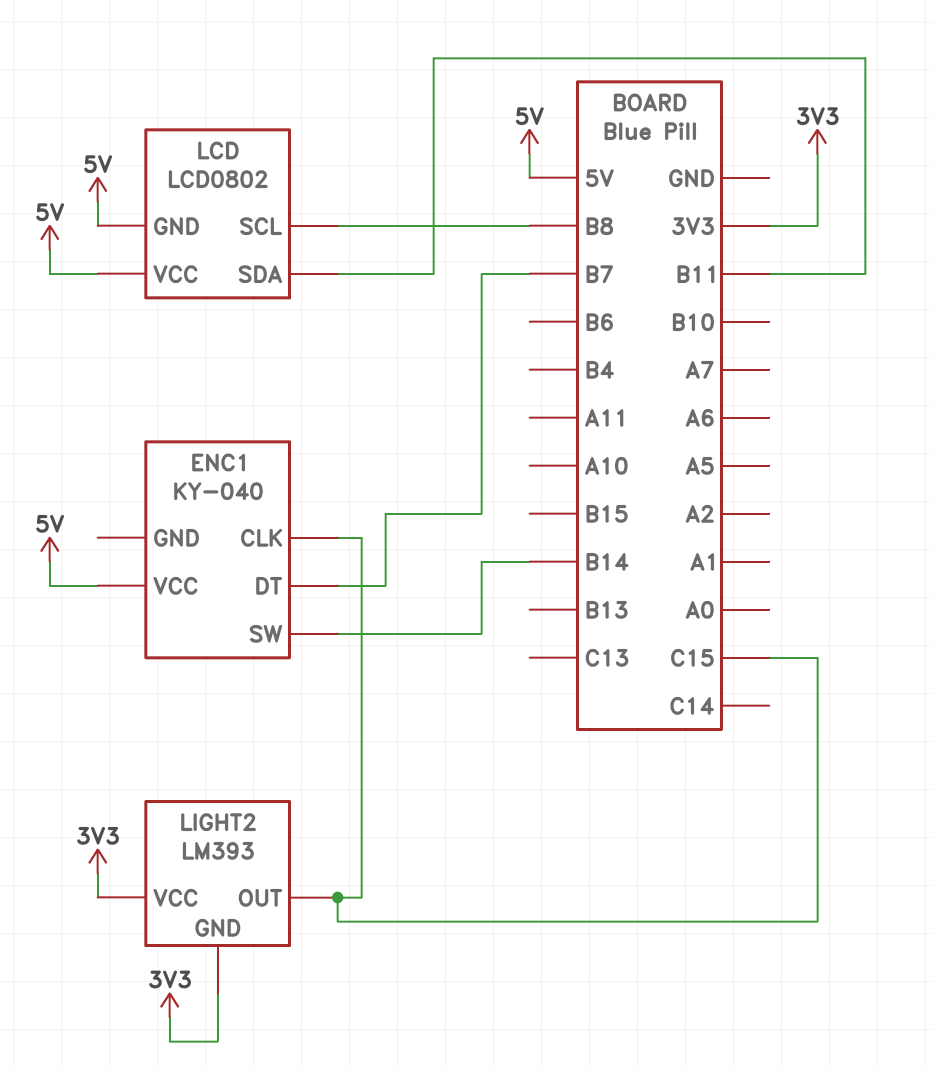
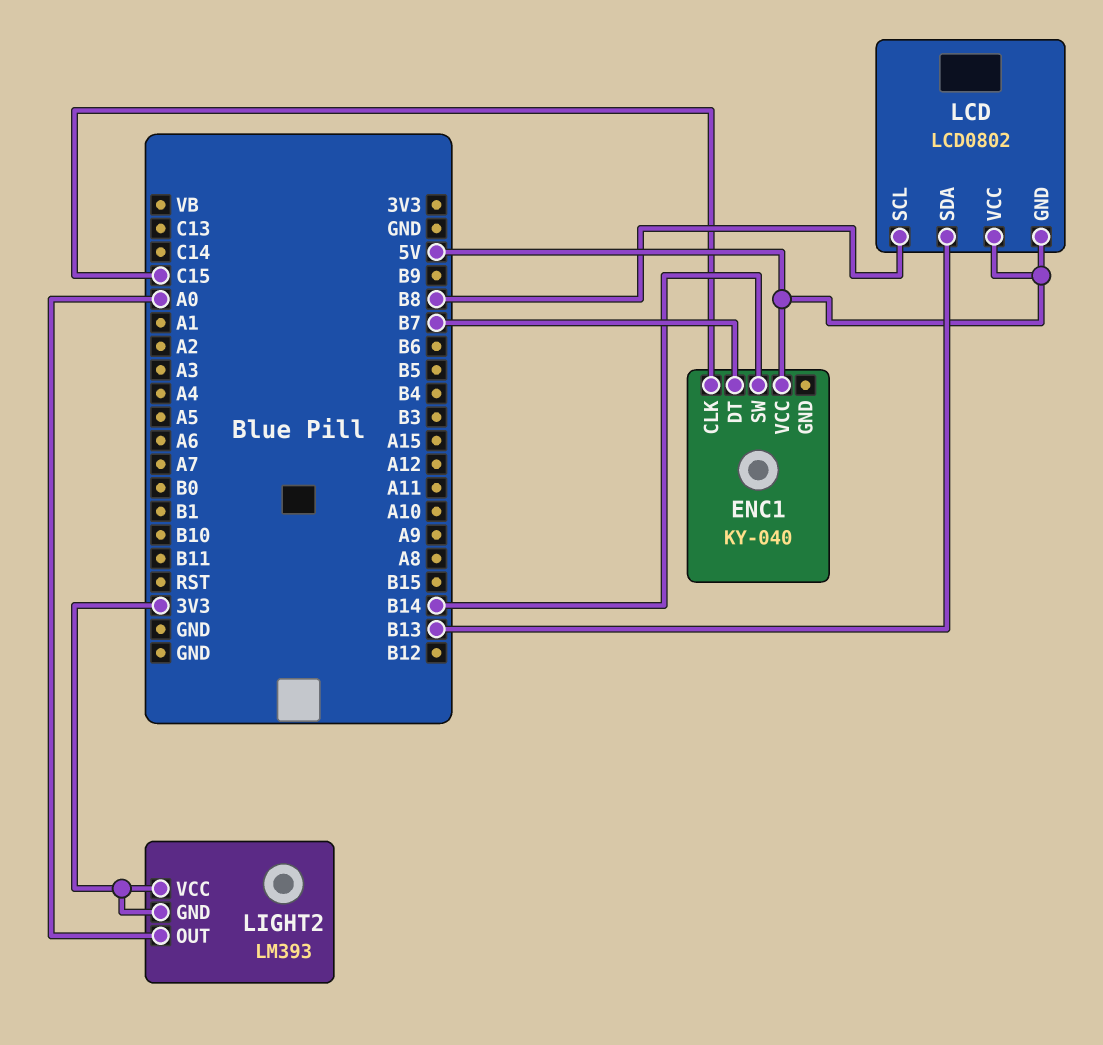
LCD pin SDA: B11 -> B13
LIGHT2 pin OUT: C15 -> A0

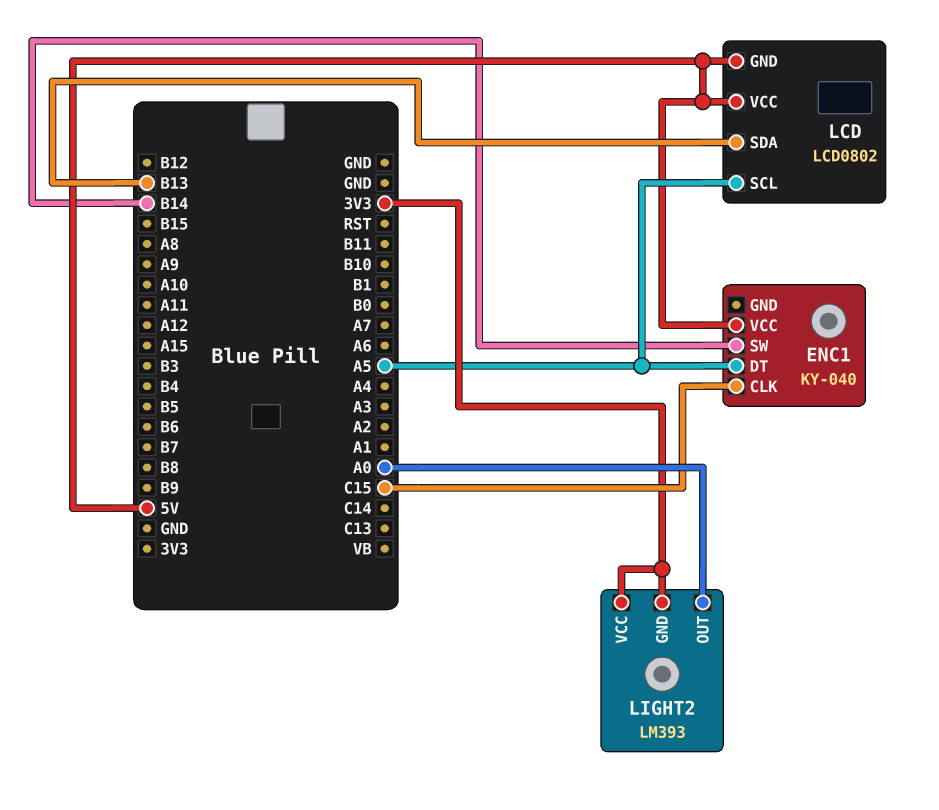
ENC1 pin DT: B7 -> A5
LCD pin SCL: B8 -> A5

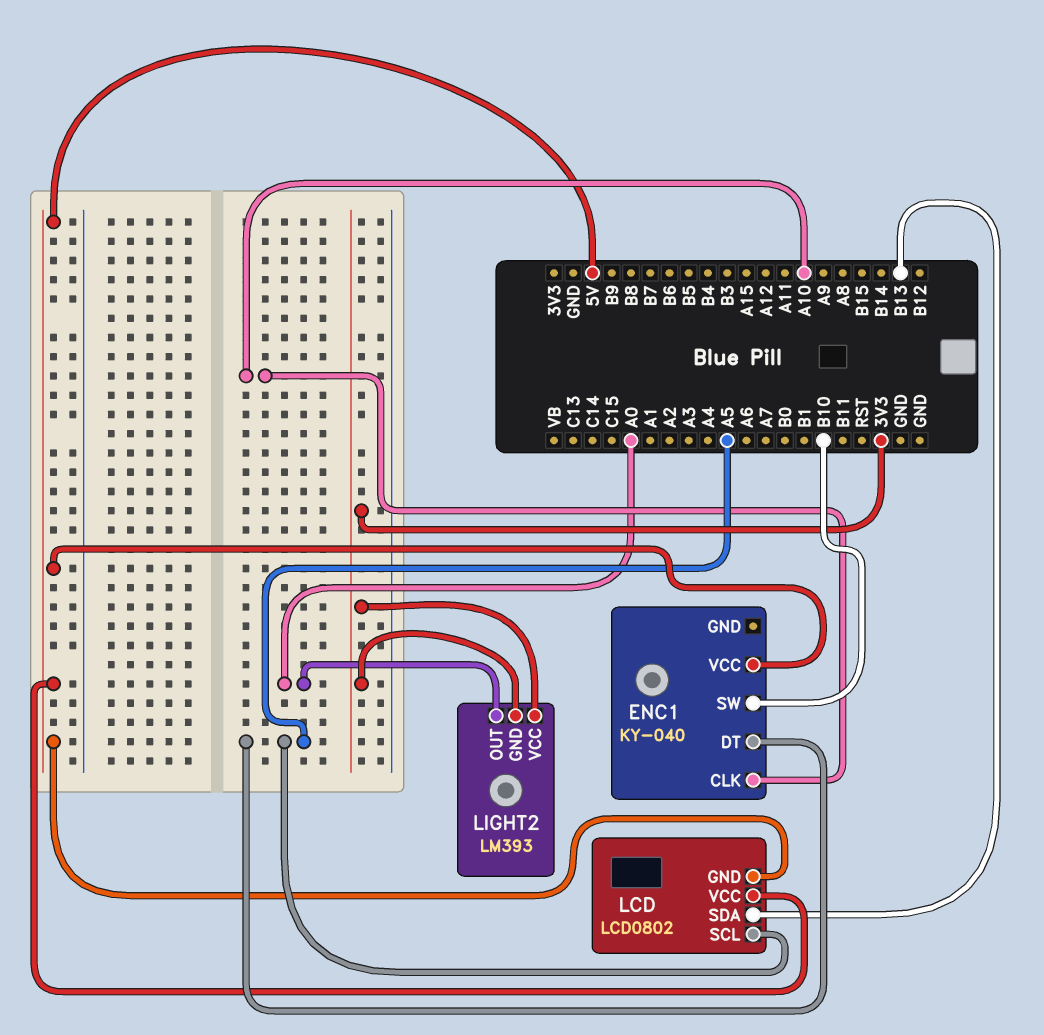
ENC1 pin CLK: C15 -> A10
ENC1 pin SW: B14 -> B10

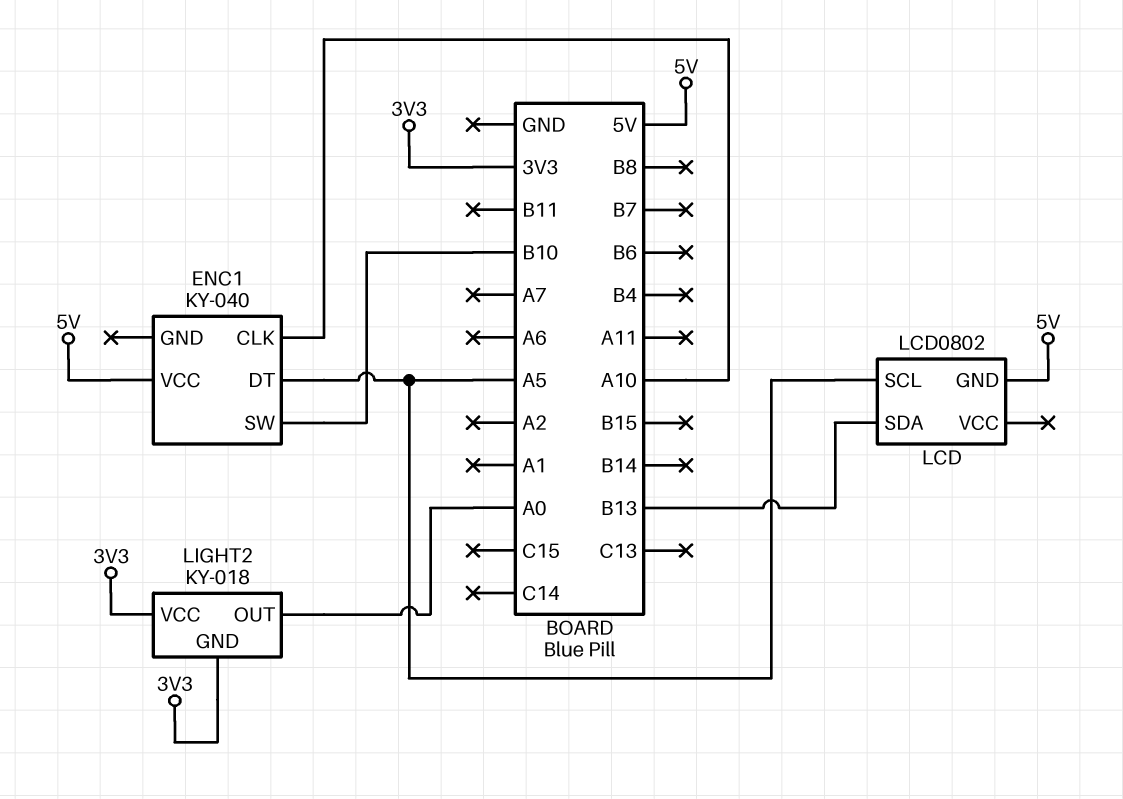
LCD pin VCC: 5V -> none
LIGHT2: LM393 -> KY-018

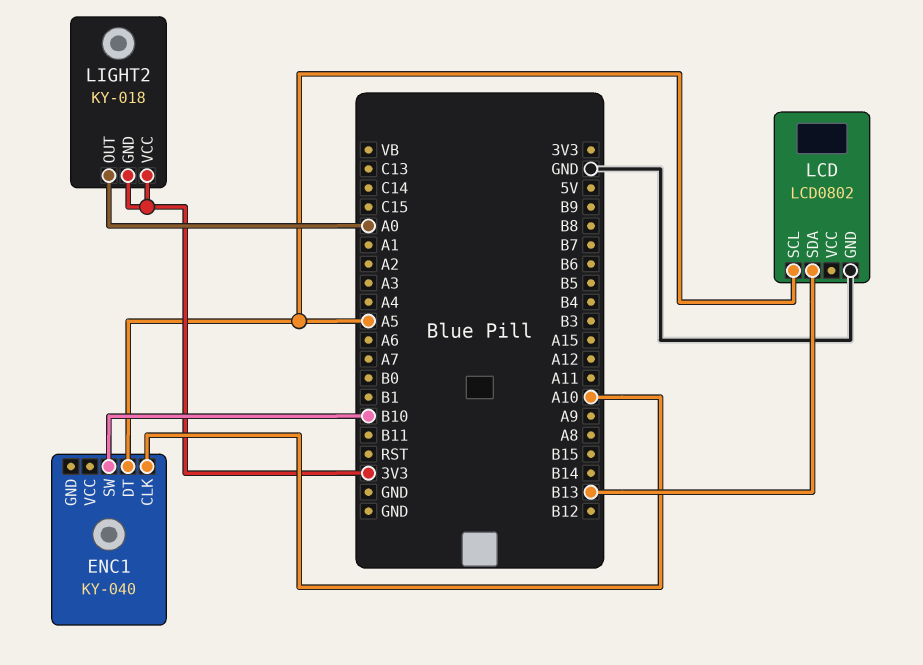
ENC1 pin VCC: 5V -> none
LCD pin GND: 5V -> GND

